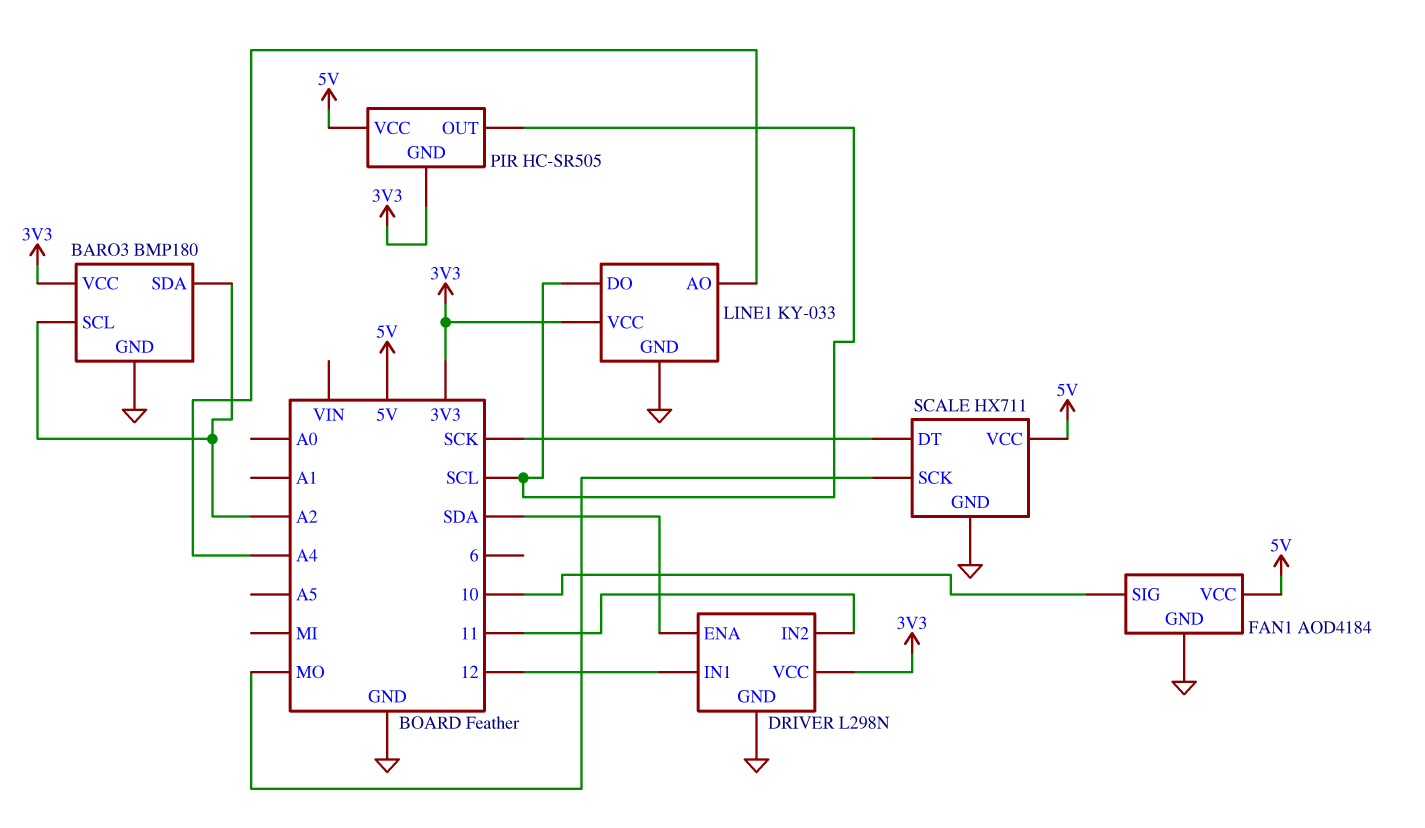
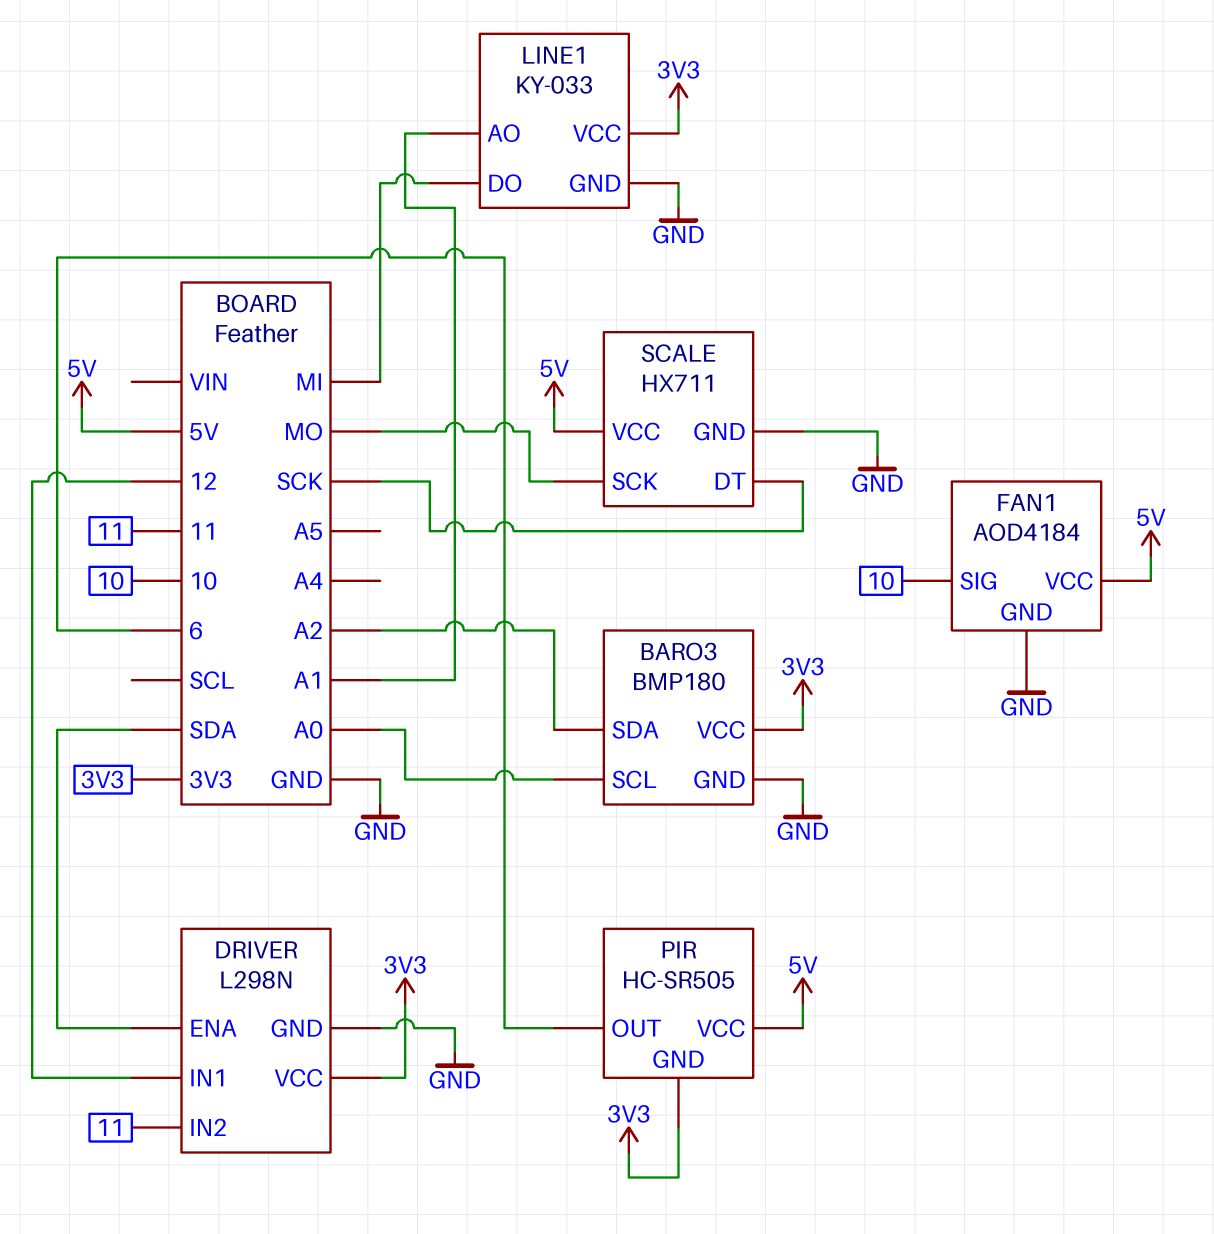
BARO3 pin SCL: A2 -> A0
LINE1 pin AO: A4 -> A1
LINE1 pin DO: SCL -> MI
PIR pin OUT: SCL -> 6

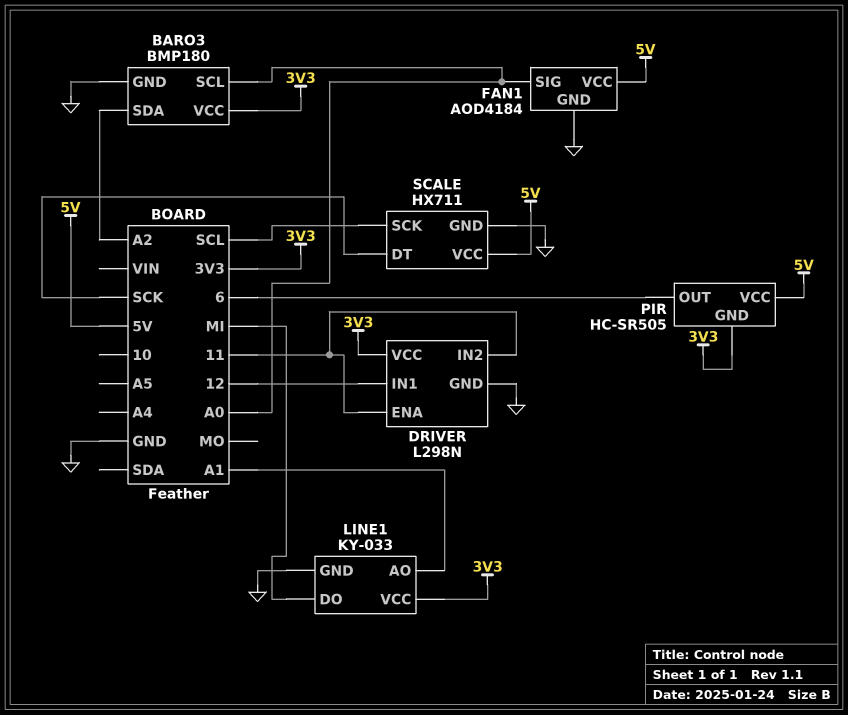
DRIVER pin ENA: SDA -> 11
FAN1 pin SIG: 10 -> A0
SCALE pin SCK: MO -> SCL

